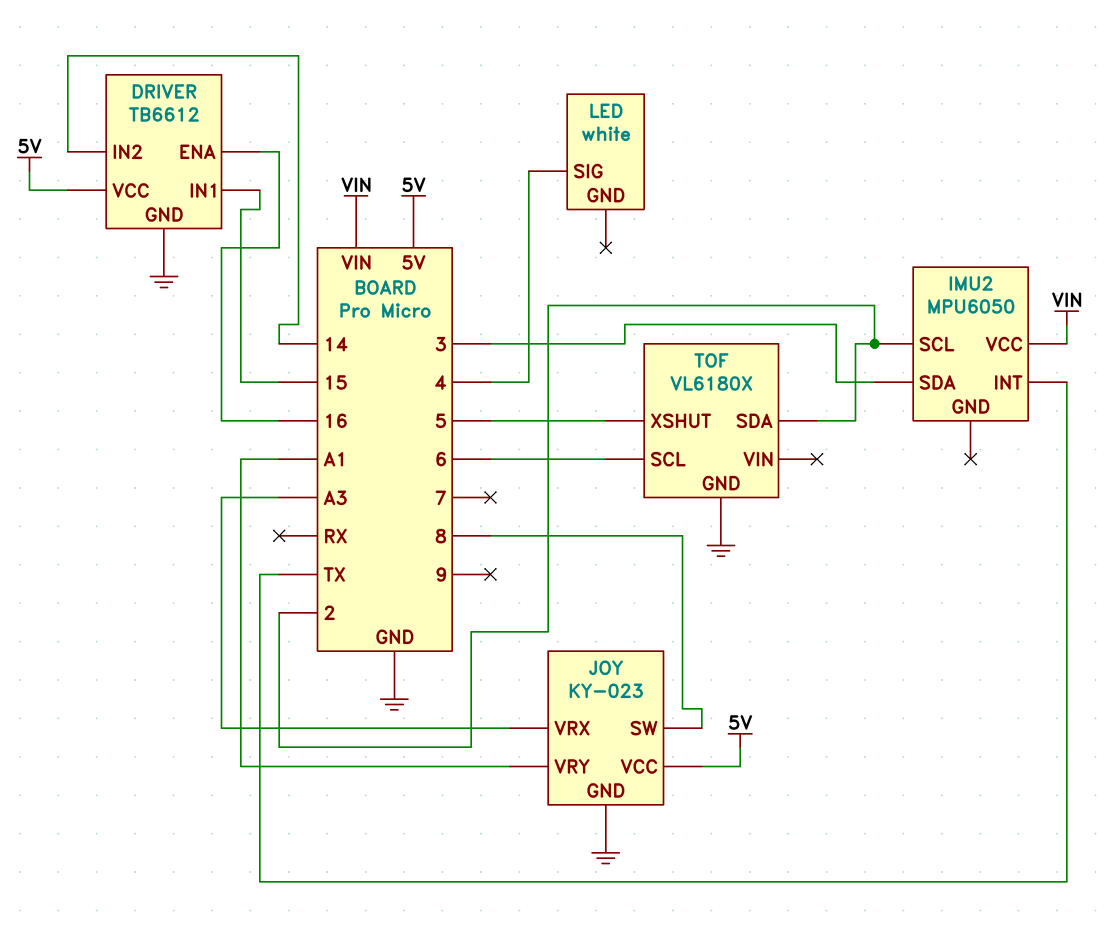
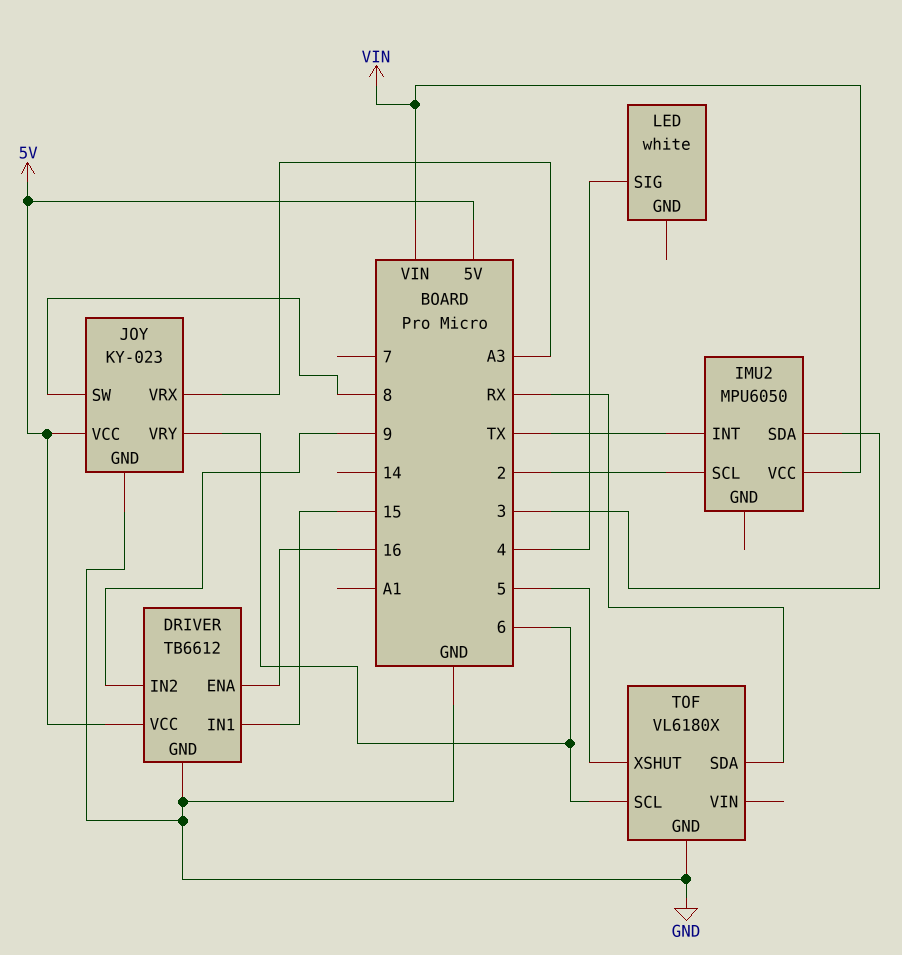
DRIVER pin IN2: 14 -> 9
JOY pin VRY: A1 -> 6
TOF pin SDA: 2 -> RX

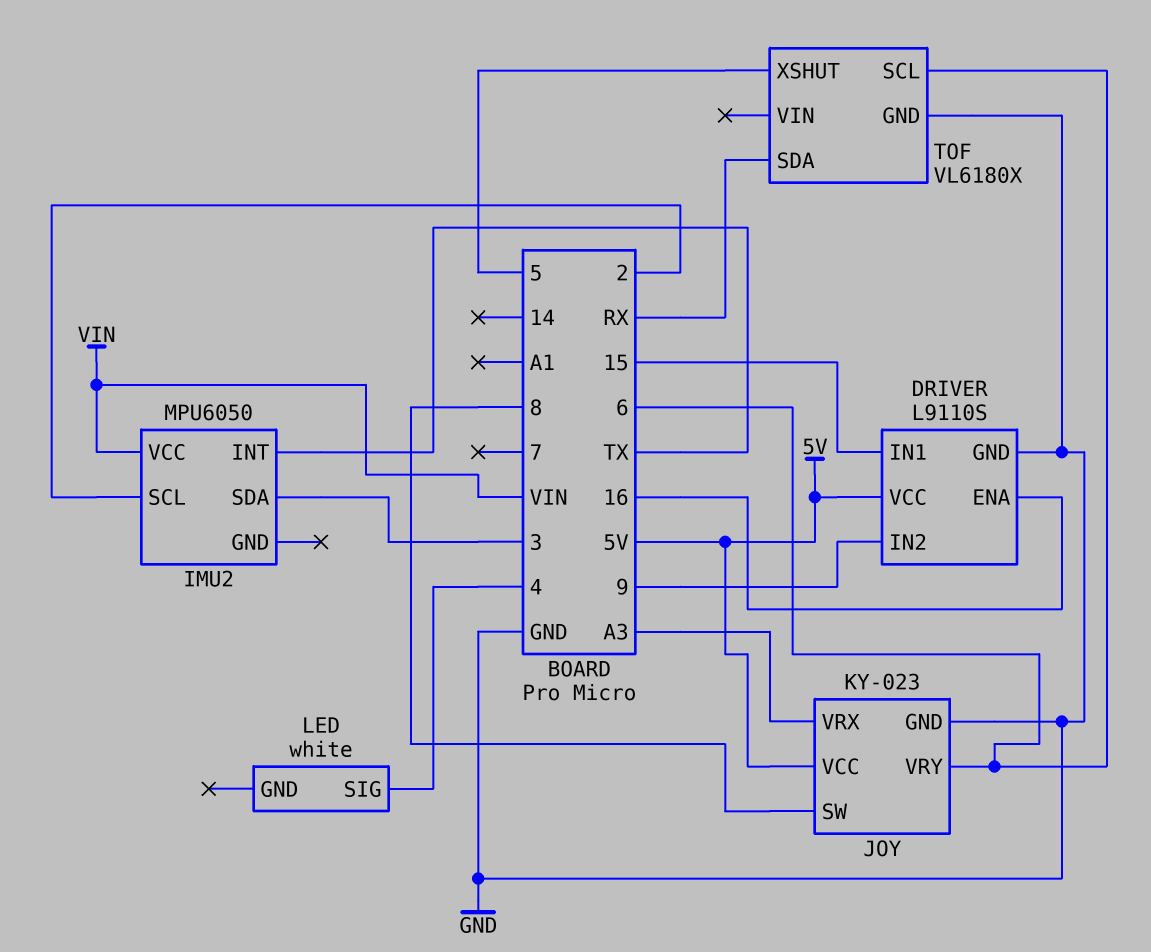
DRIVER: TB6612 -> L9110S

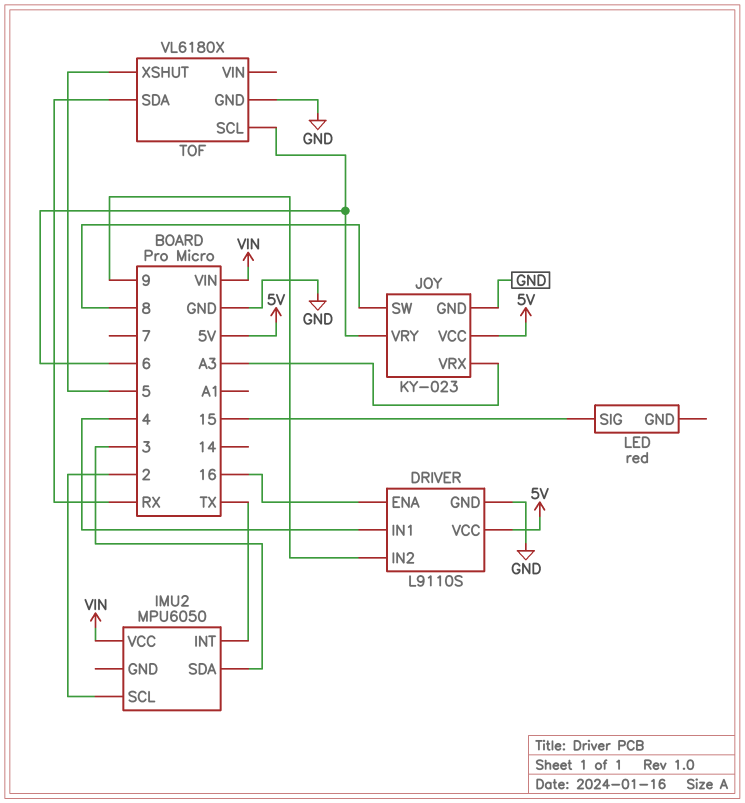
DRIVER pin IN1: 15 -> 4
LED: white -> red
LED pin SIG: 4 -> 15

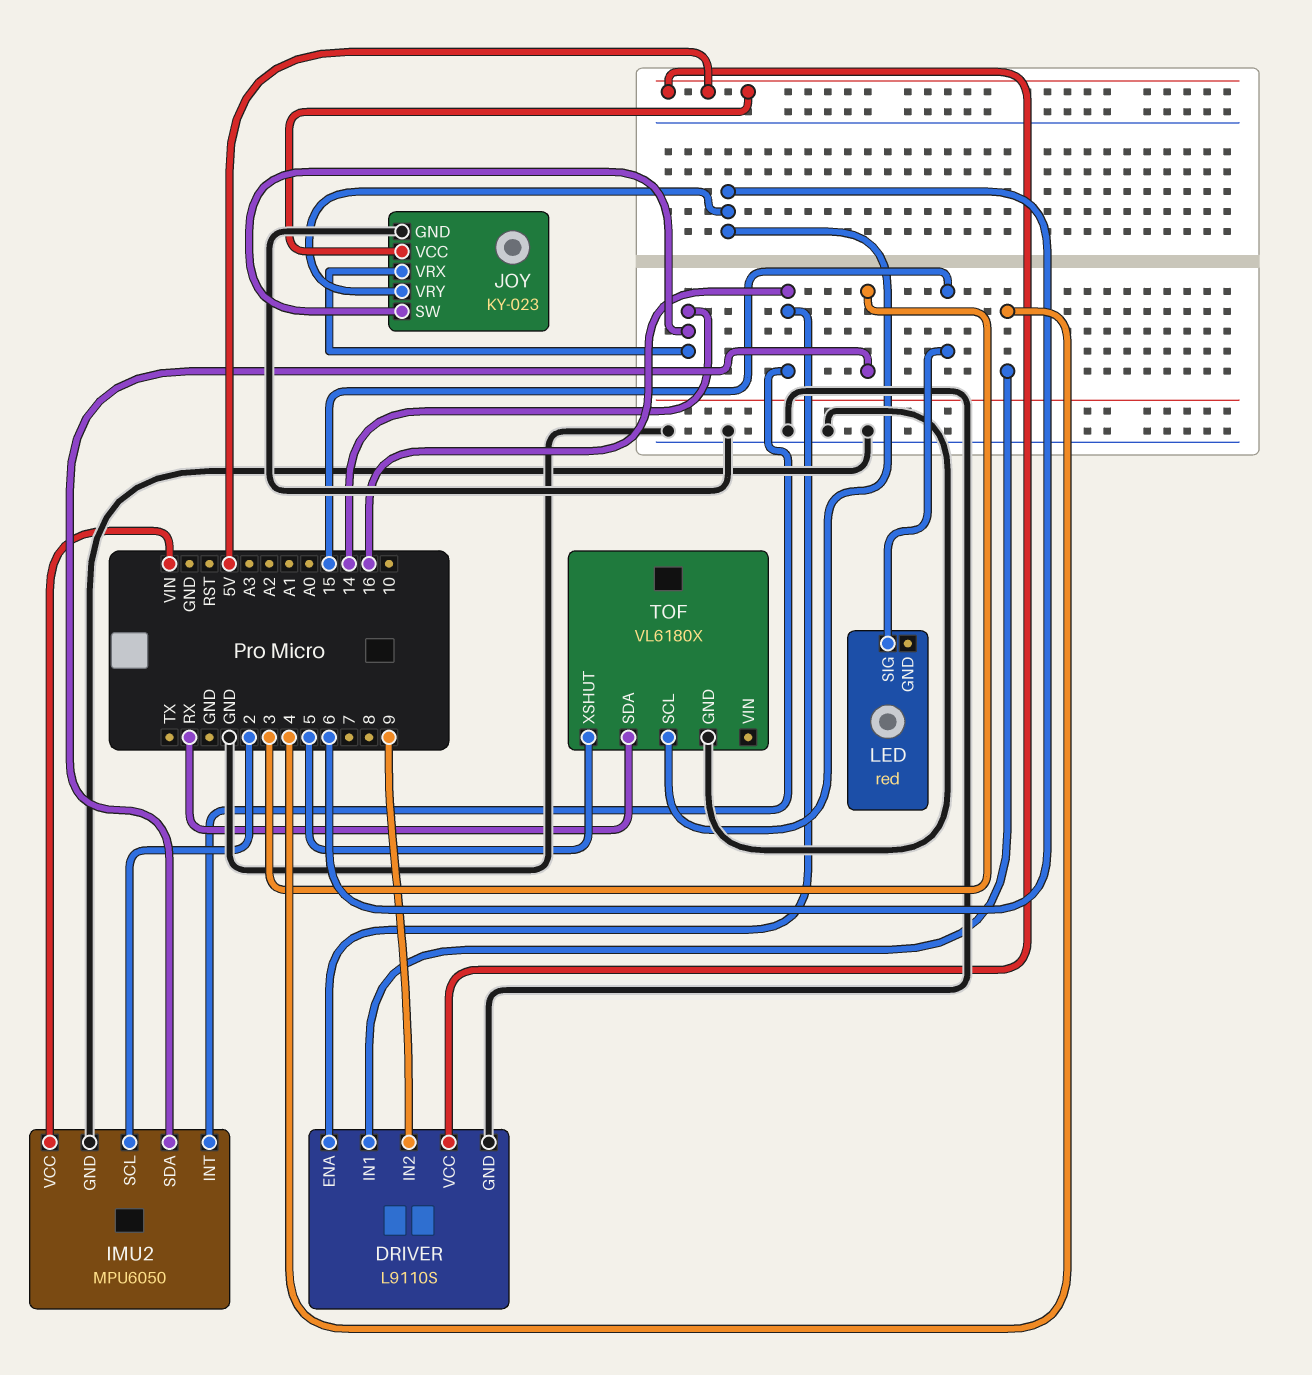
IMU2 pin GND: none -> GND
IMU2 pin INT: TX -> 16
JOY pin SW: 8 -> 14
JOY pin VRX: A3 -> 14

